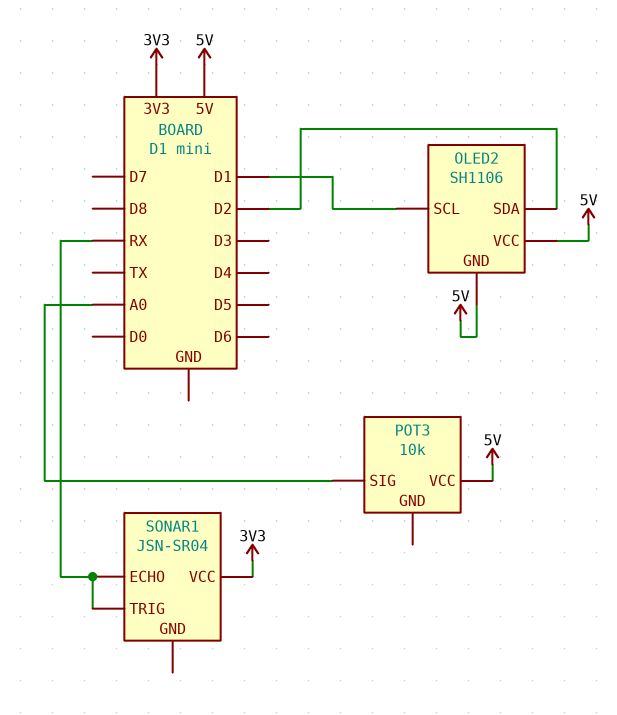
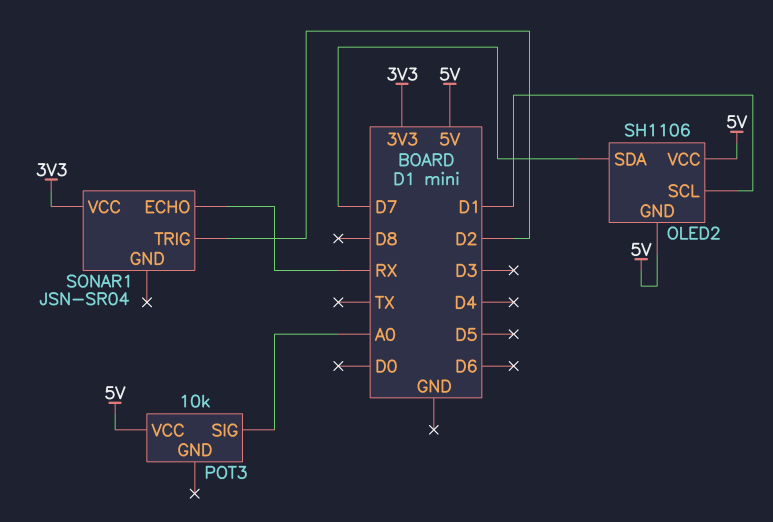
OLED2 pin SDA: D2 -> D7
SONAR1 pin TRIG: RX -> D2

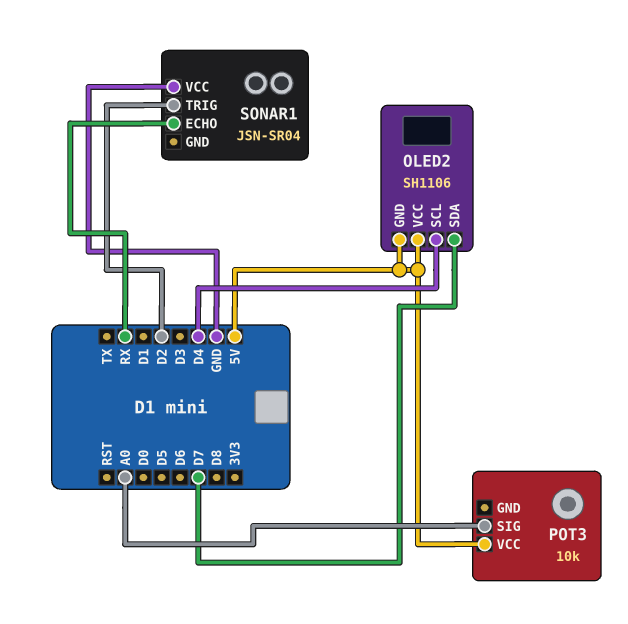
OLED2 pin SCL: D1 -> D4
SONAR1 pin VCC: 3V3 -> GND

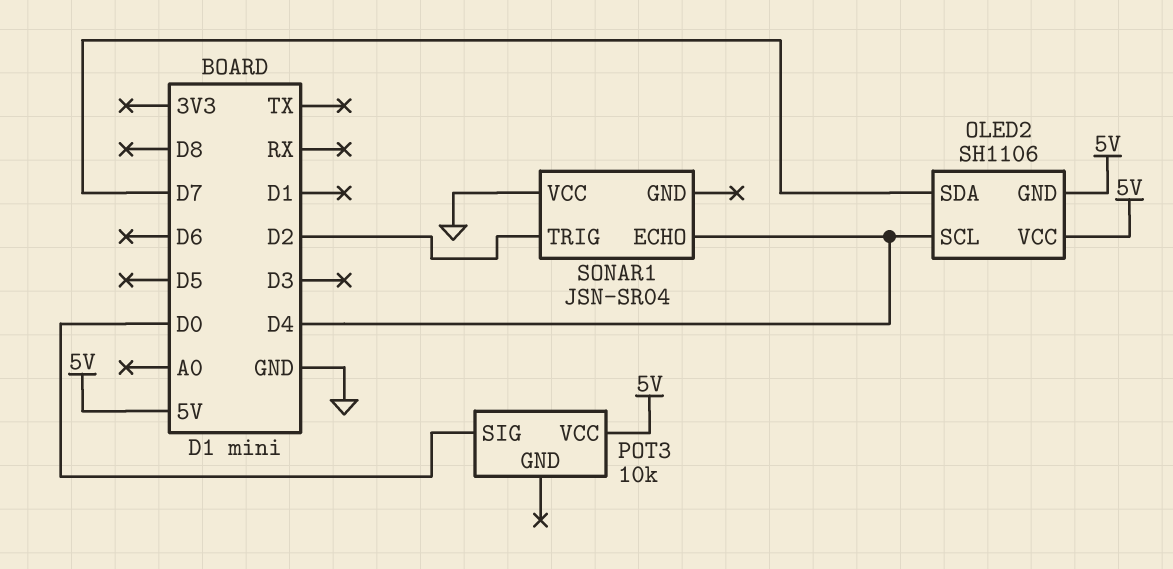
POT3 pin SIG: A0 -> D0
SONAR1 pin ECHO: RX -> D4

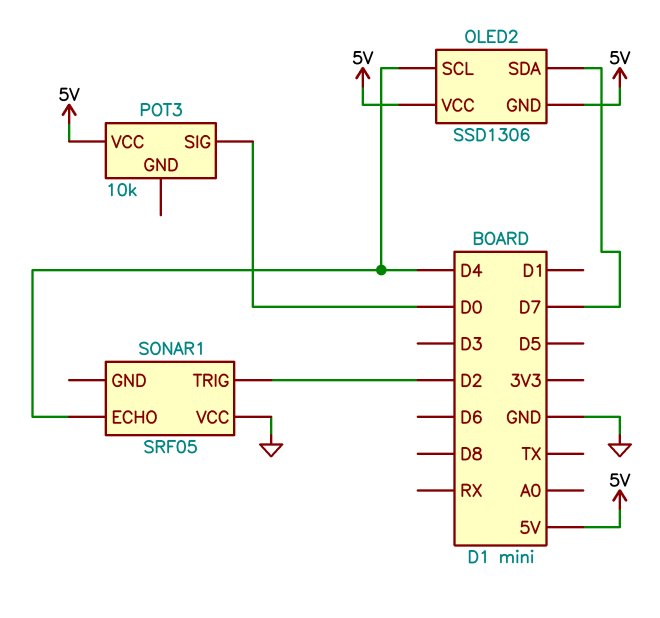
OLED2: SH1106 -> SSD1306
SONAR1: JSN-SR04 -> SRF05

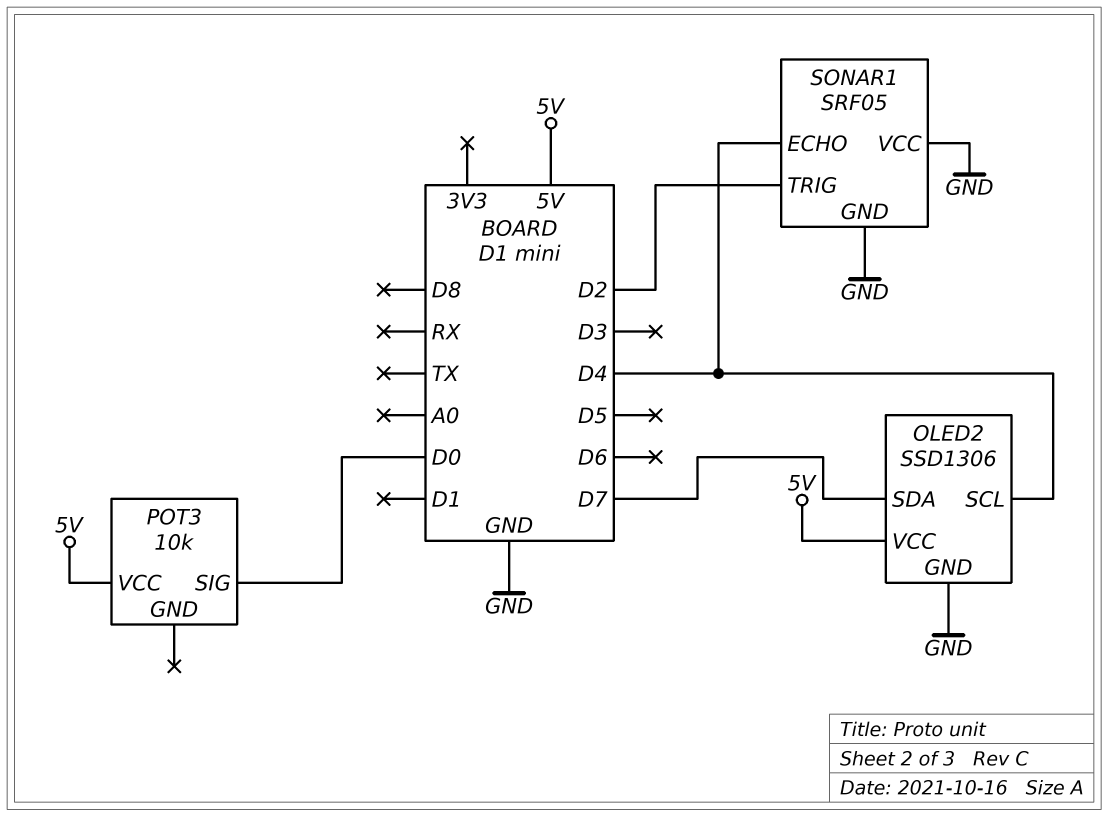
OLED2 pin GND: 5V -> GND
SONAR1 pin GND: none -> GND

